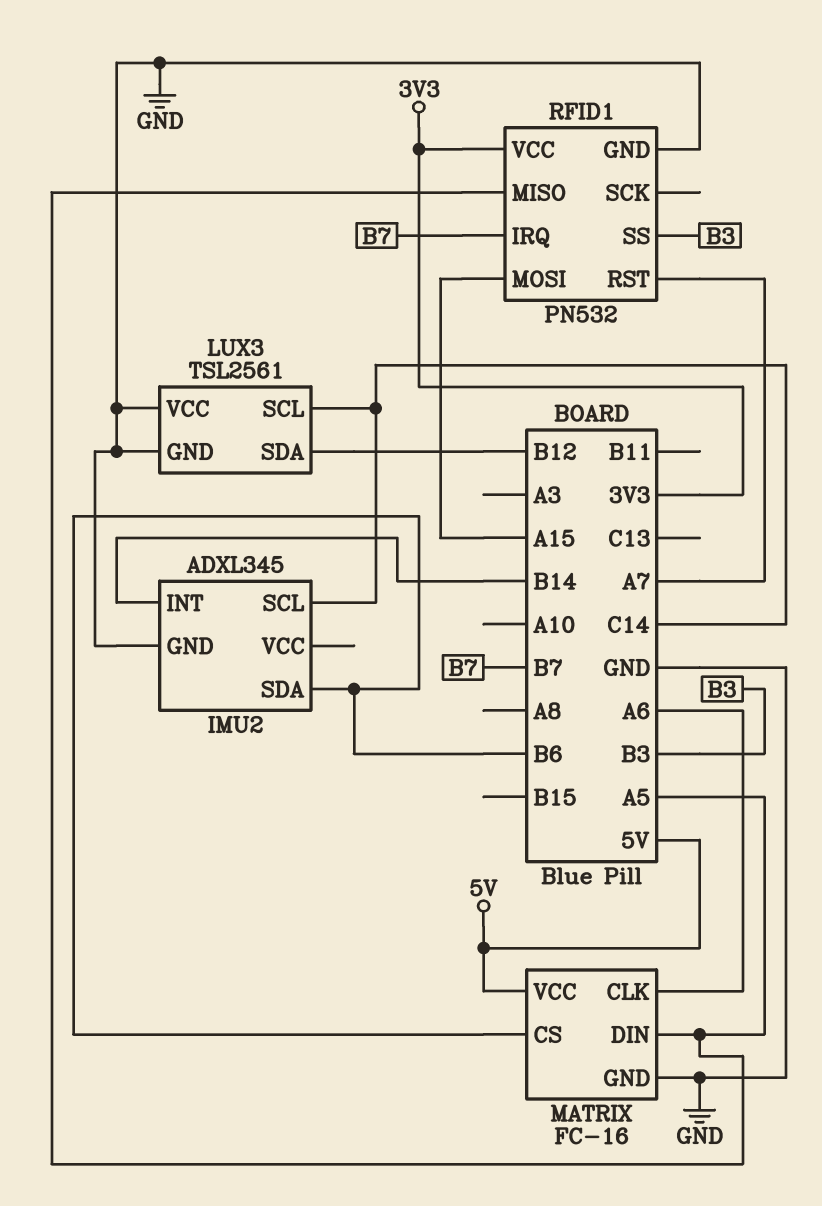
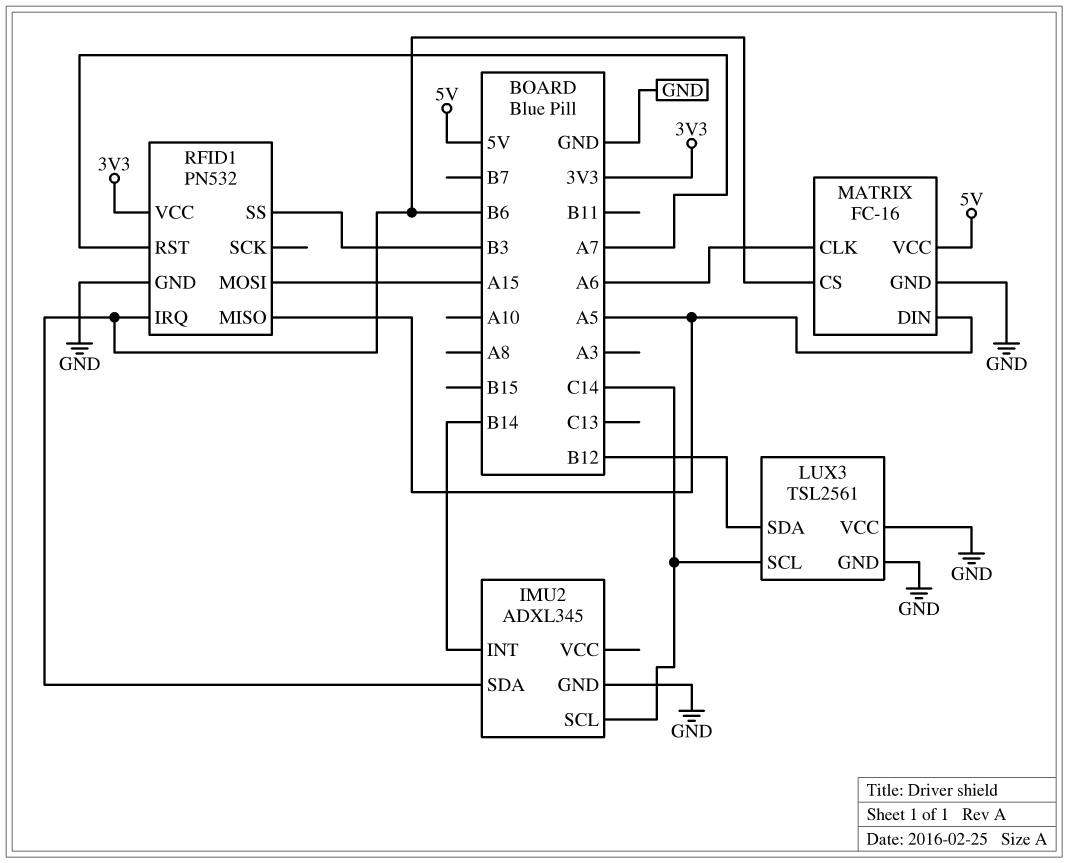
RFID1 pin IRQ: B7 -> B6

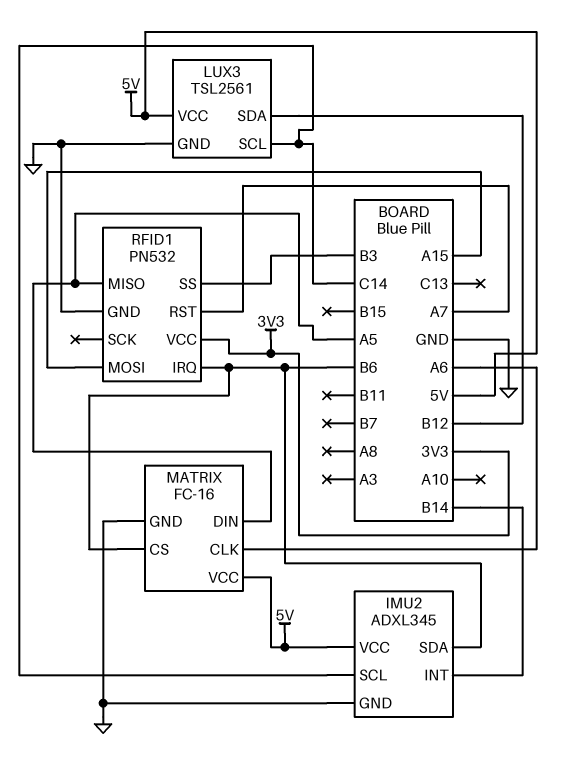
IMU2 pin VCC: none -> 5V
LUX3 pin VCC: GND -> 5V

